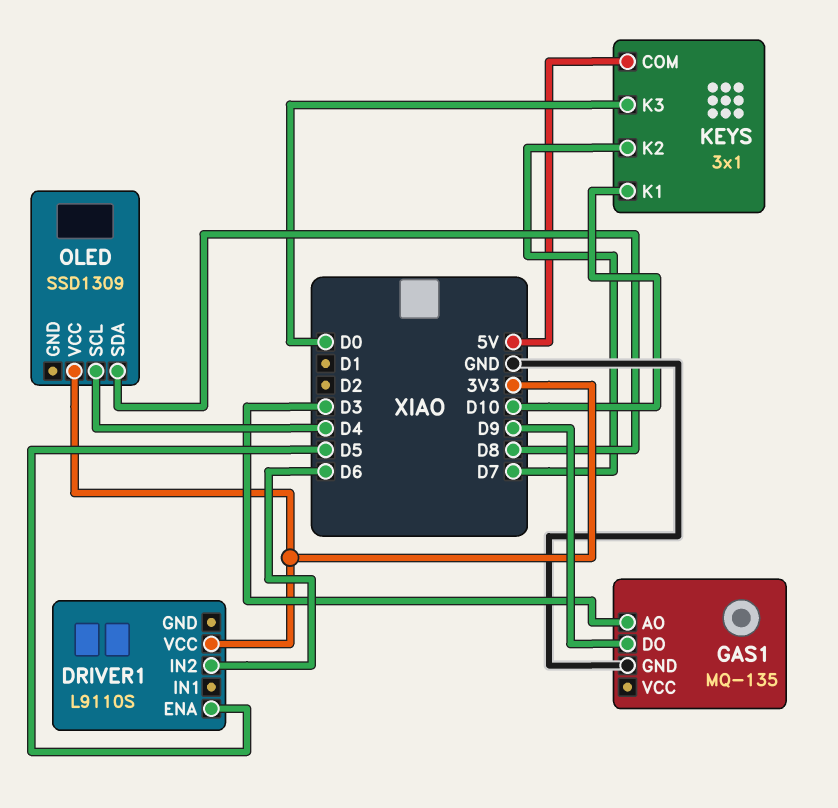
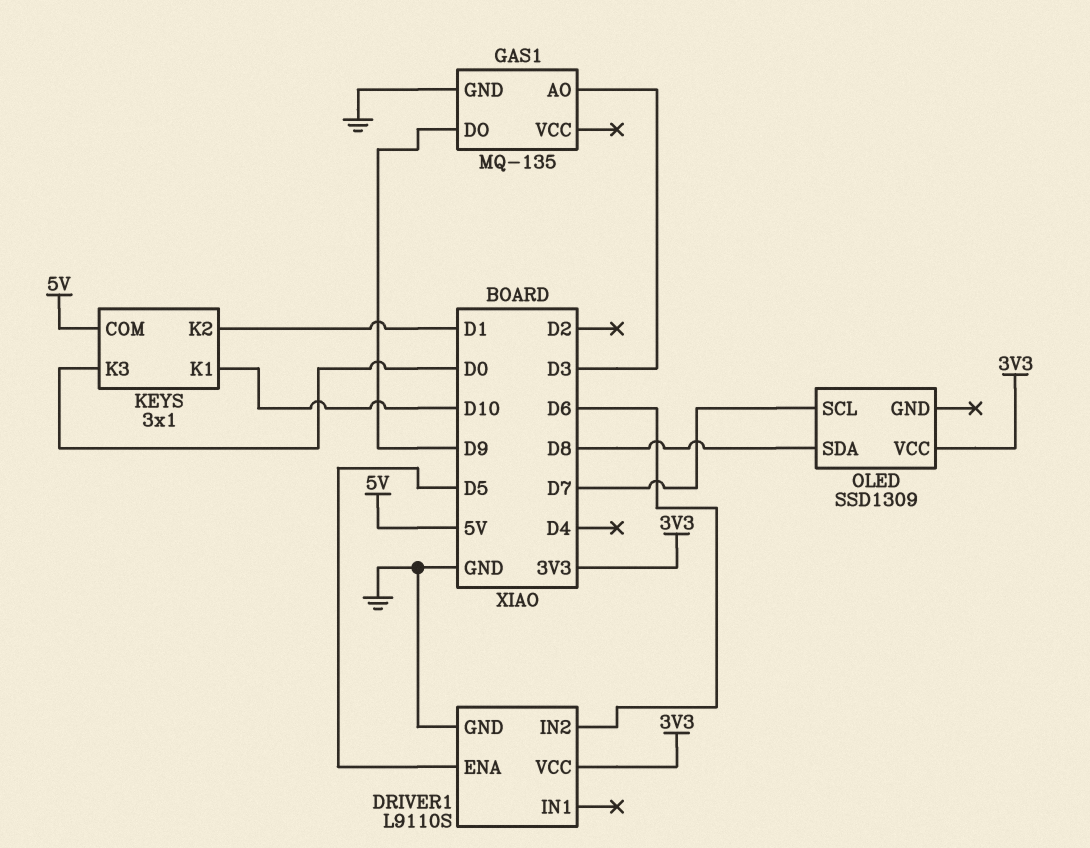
DRIVER1 pin GND: none -> GND
KEYS pin K2: D7 -> D1
OLED pin SCL: D4 -> D7

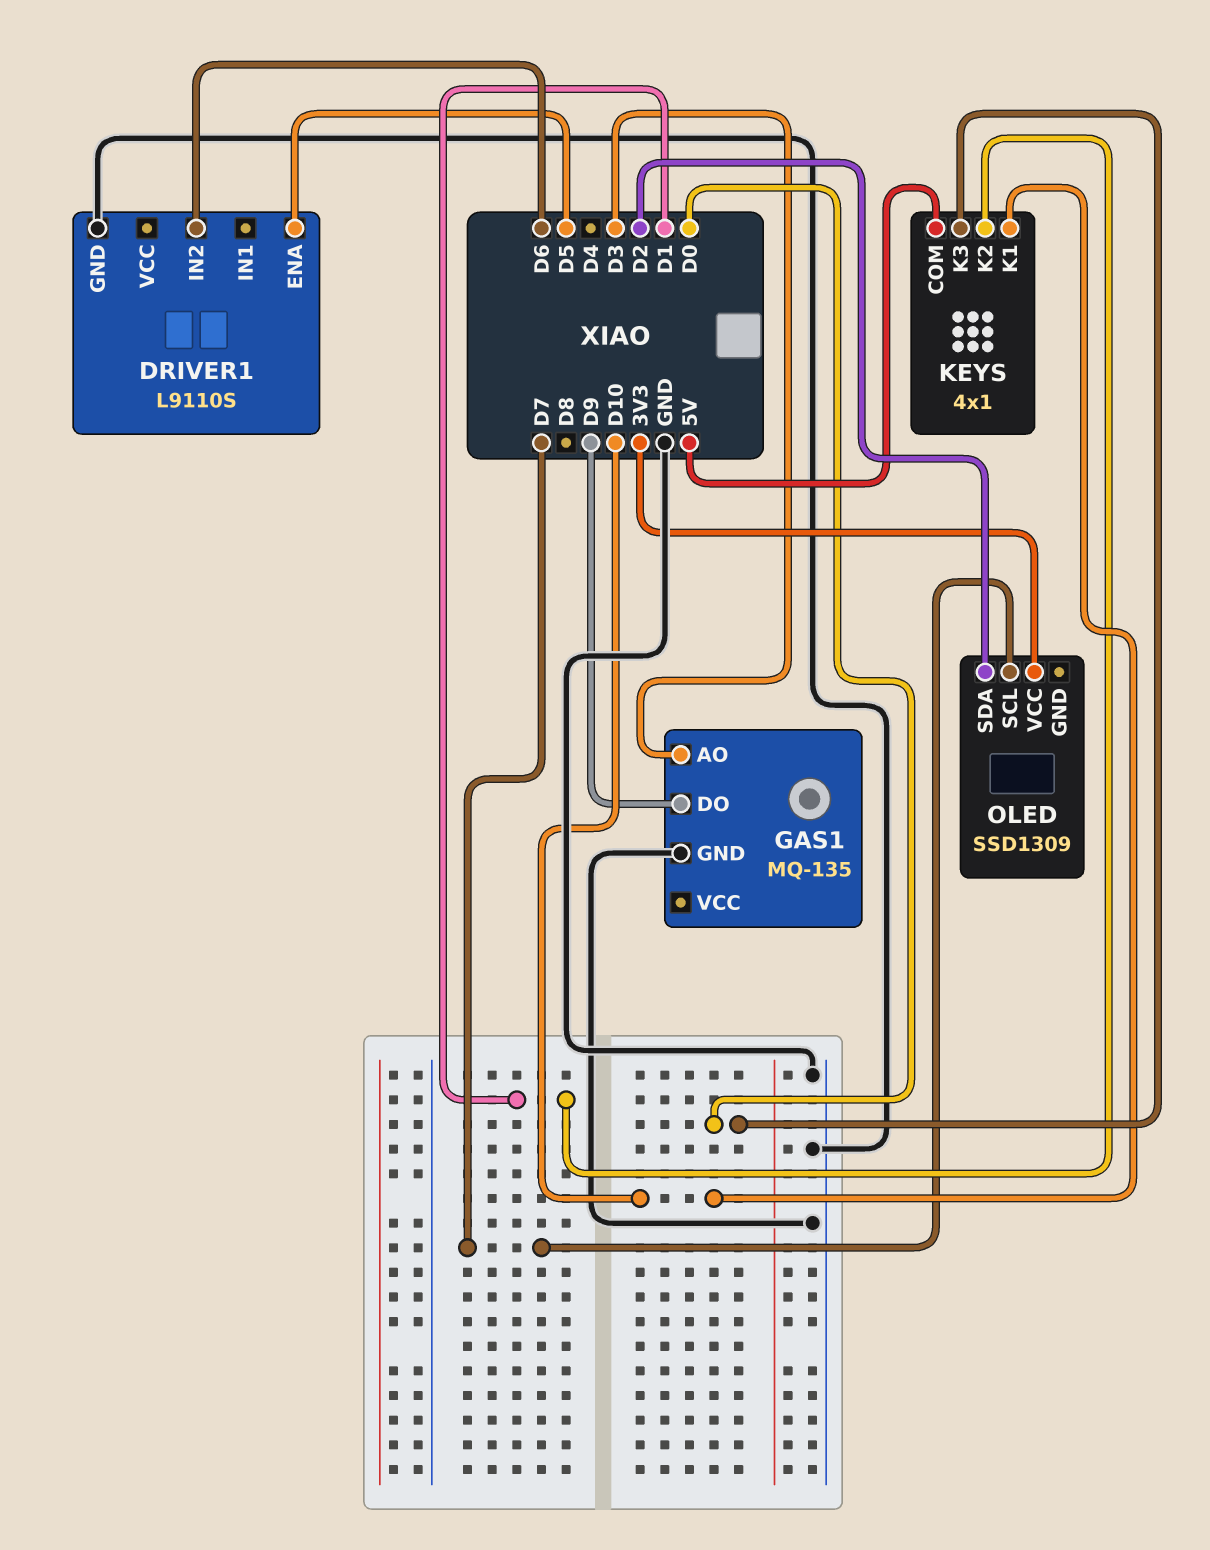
DRIVER1 pin VCC: 3V3 -> none
KEYS: 3x1 -> 4x1
OLED pin SDA: D8 -> D2

